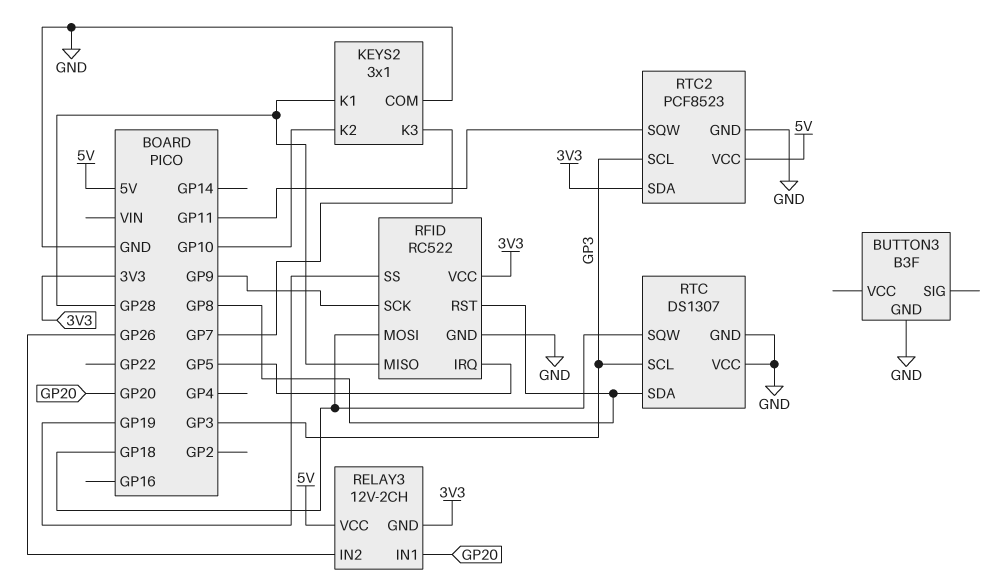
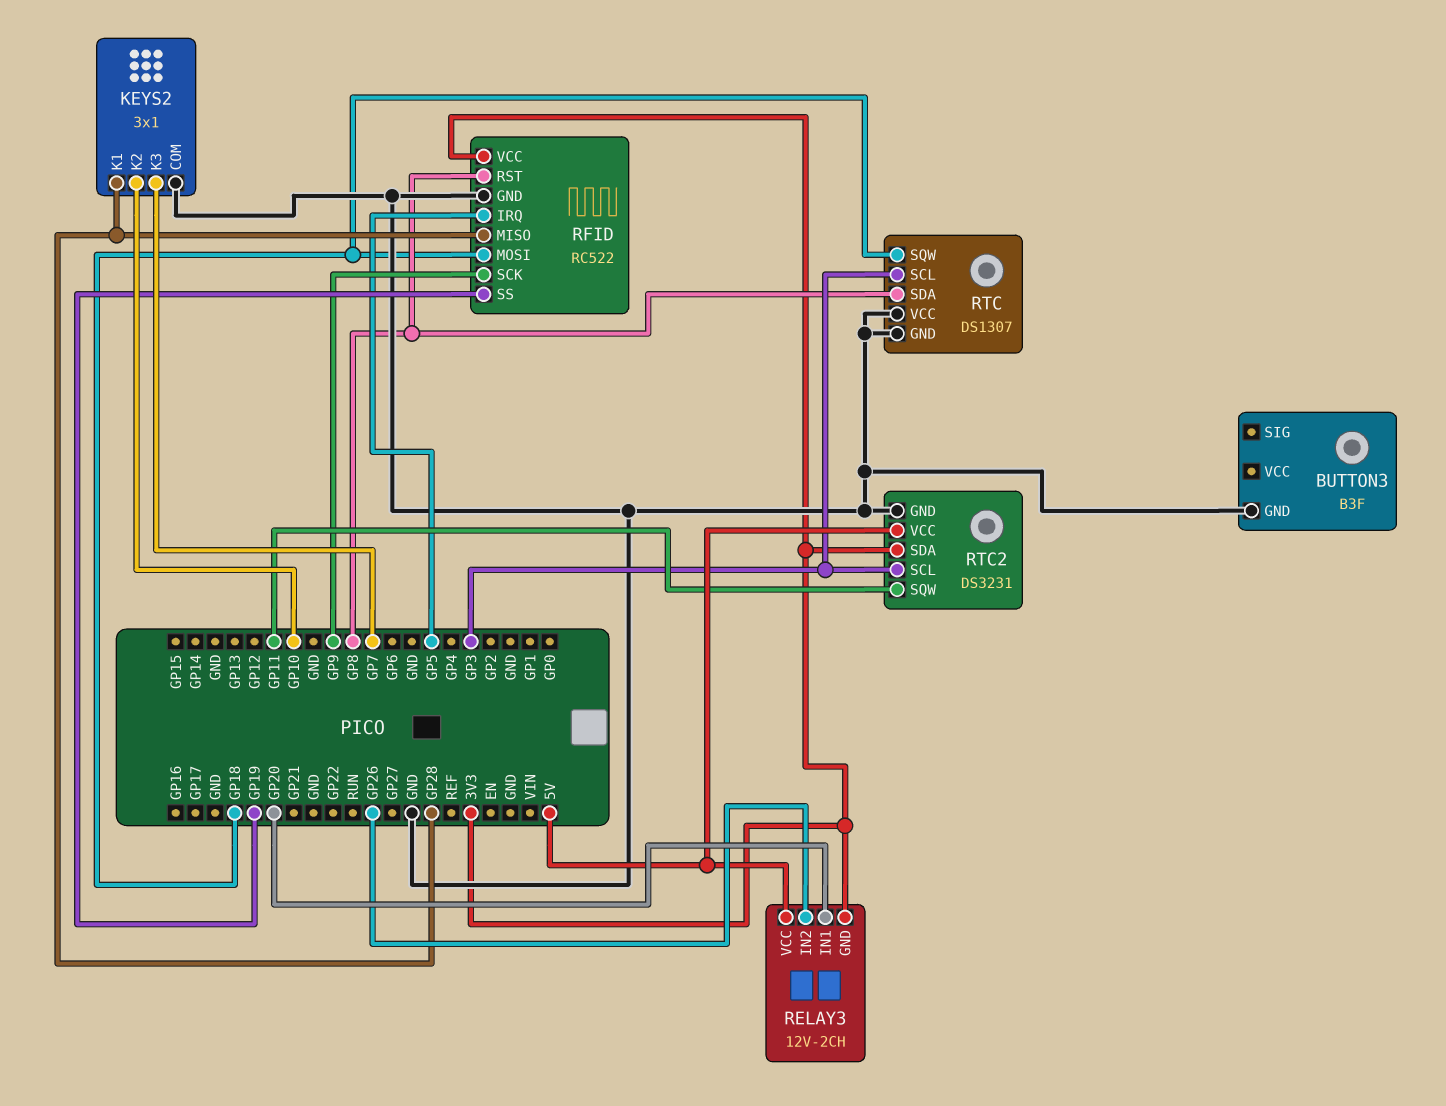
RTC2: PCF8523 -> DS3231

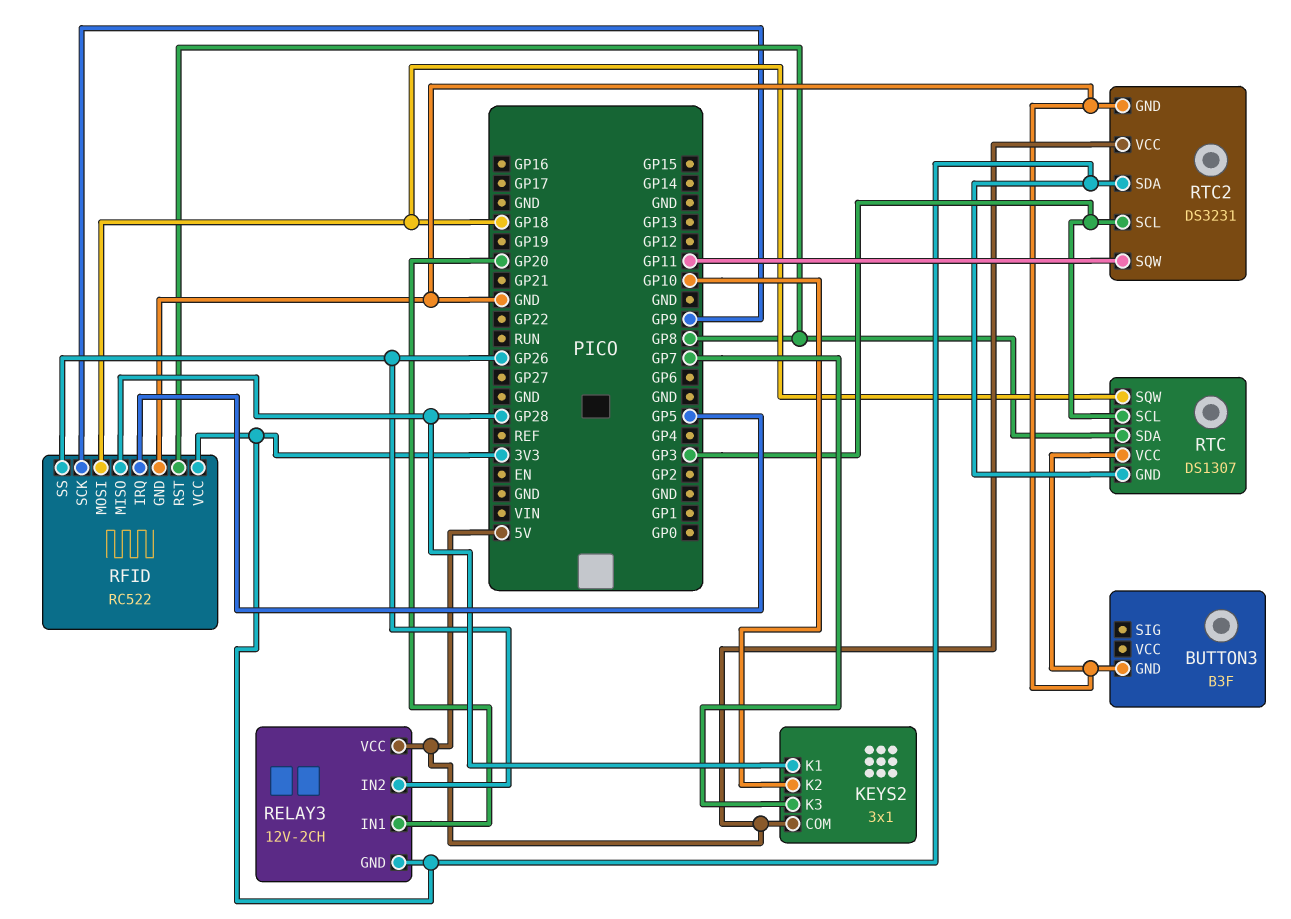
KEYS2 pin COM: GND -> 5V
RFID pin SS: GP19 -> GP26
RTC pin GND: GND -> 3V3

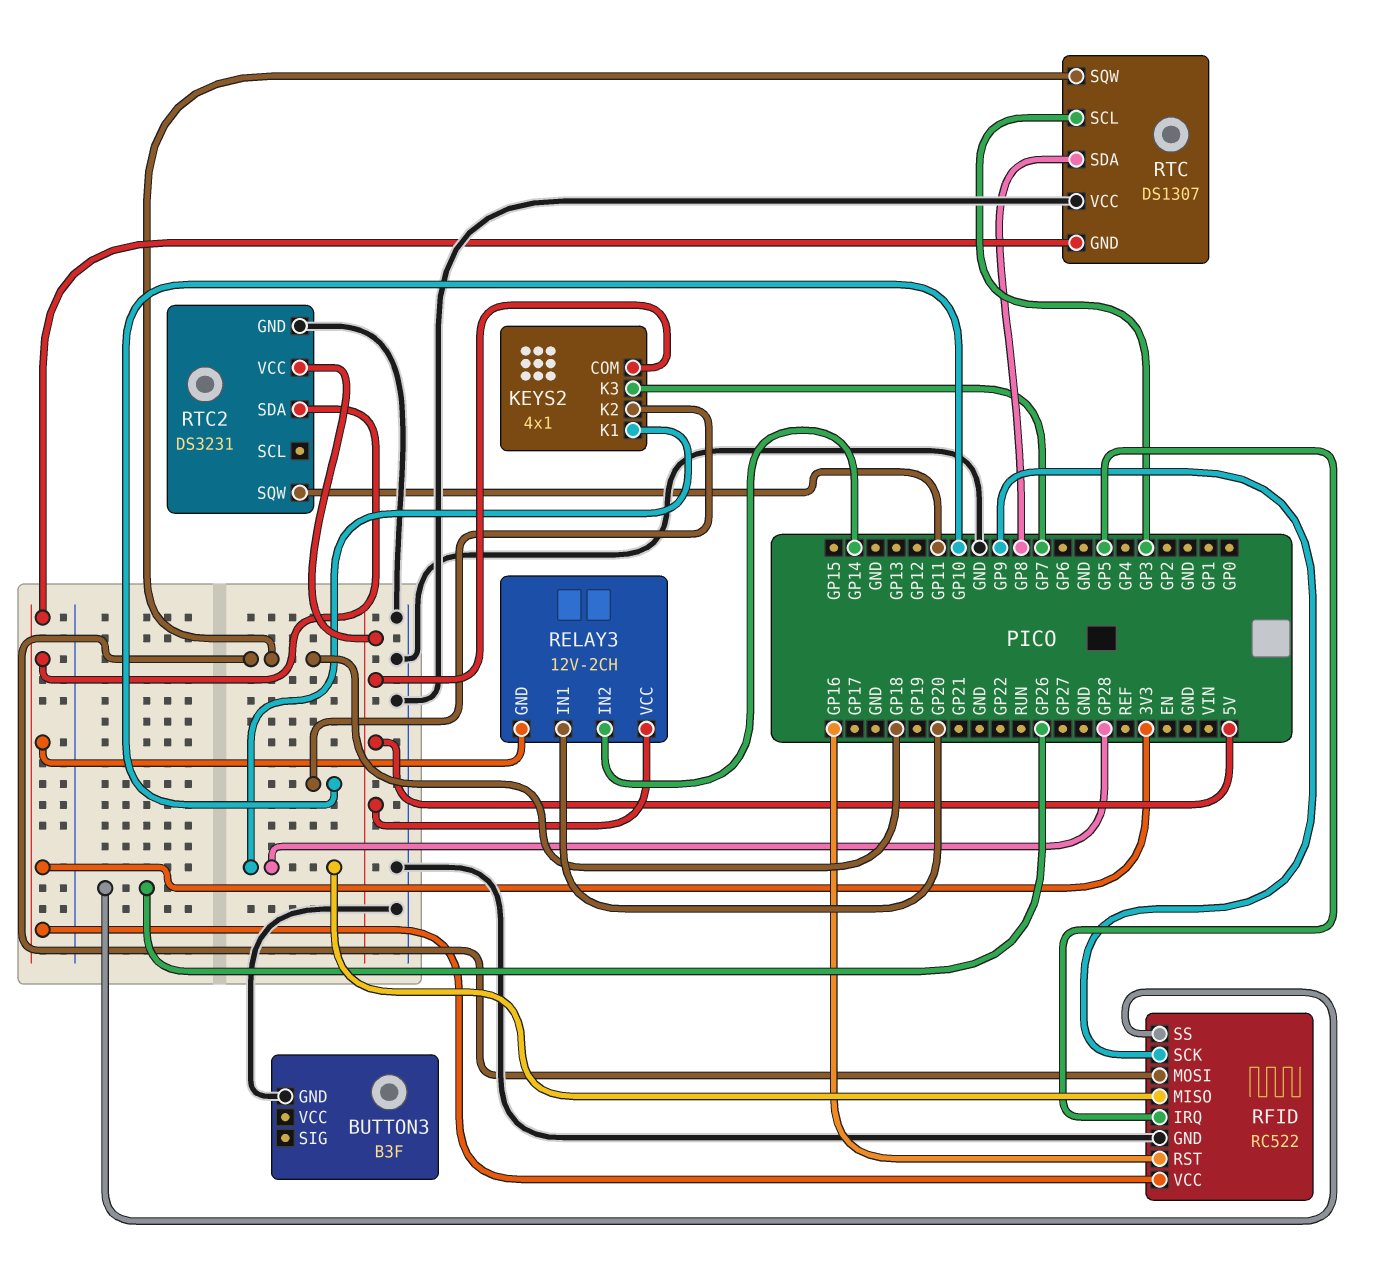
KEYS2: 3x1 -> 4x1
RELAY3 pin IN2: GP26 -> GP14
RFID pin RST: GP8 -> GP16
RTC2 pin SCL: GP3 -> none

